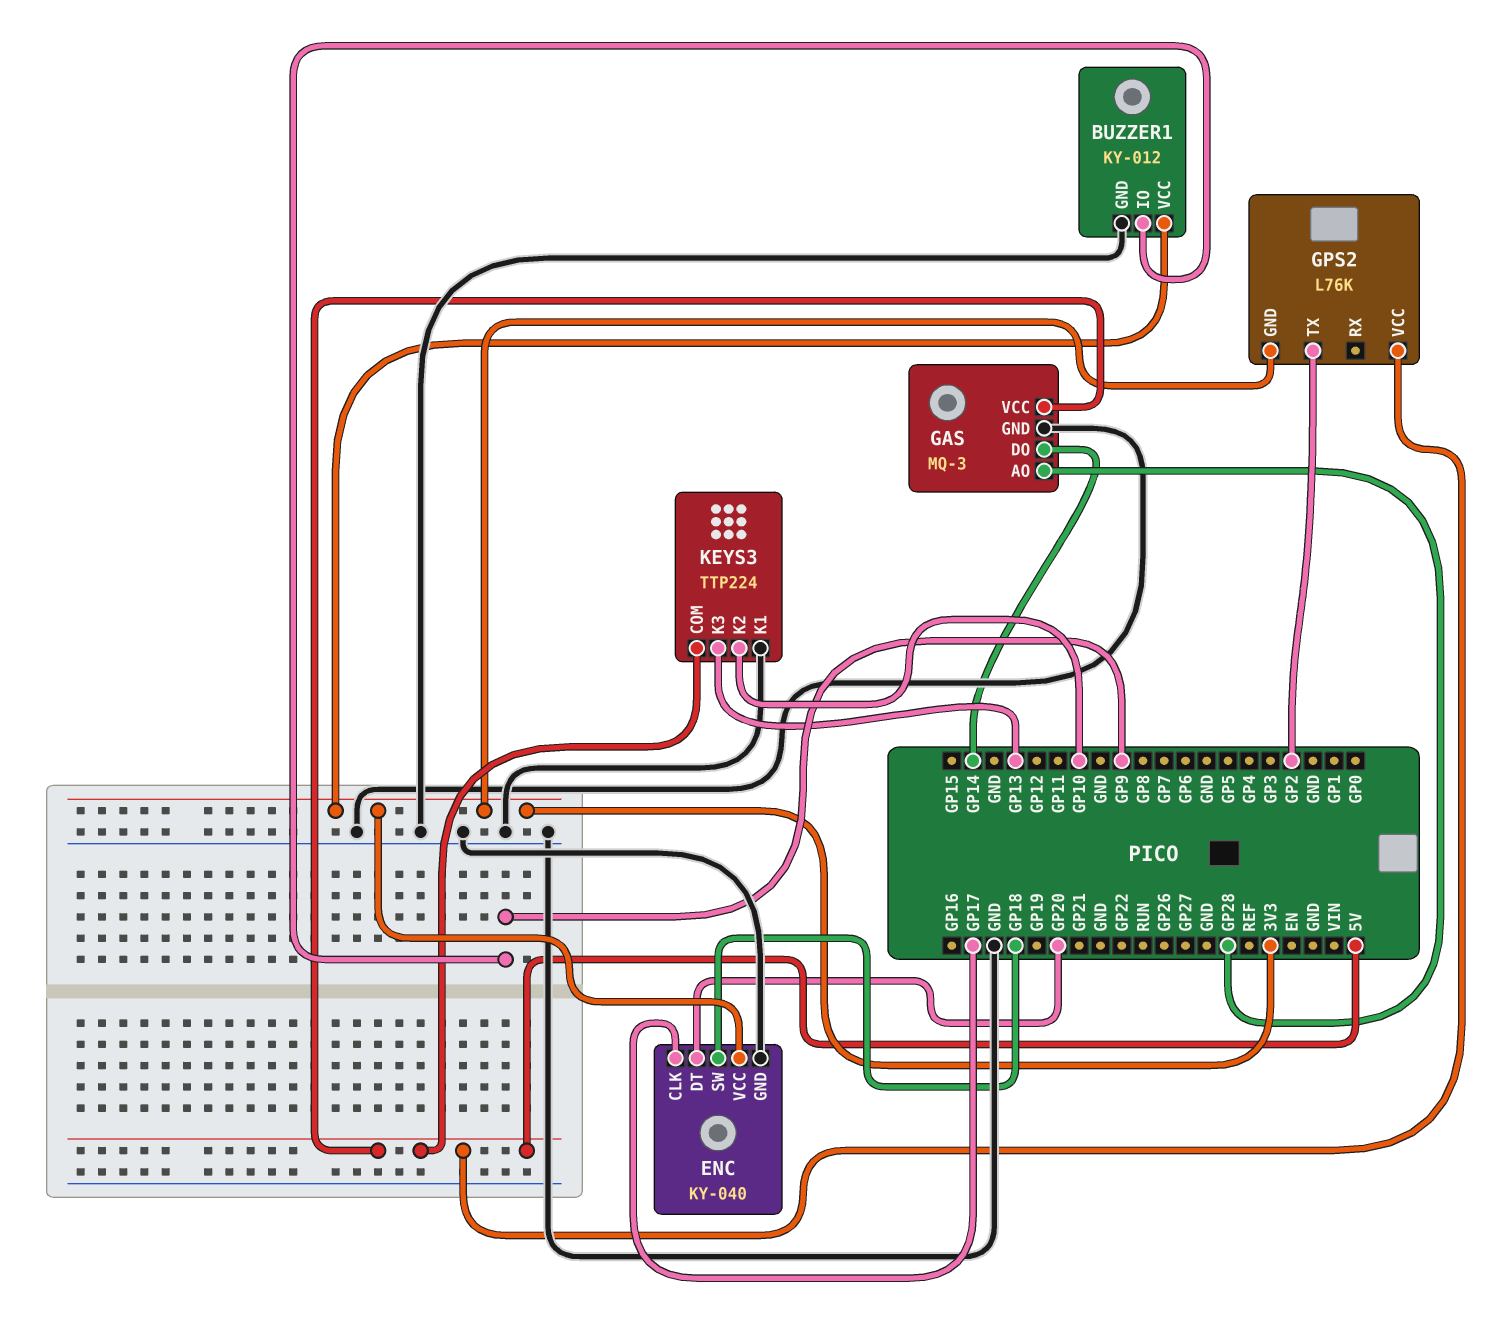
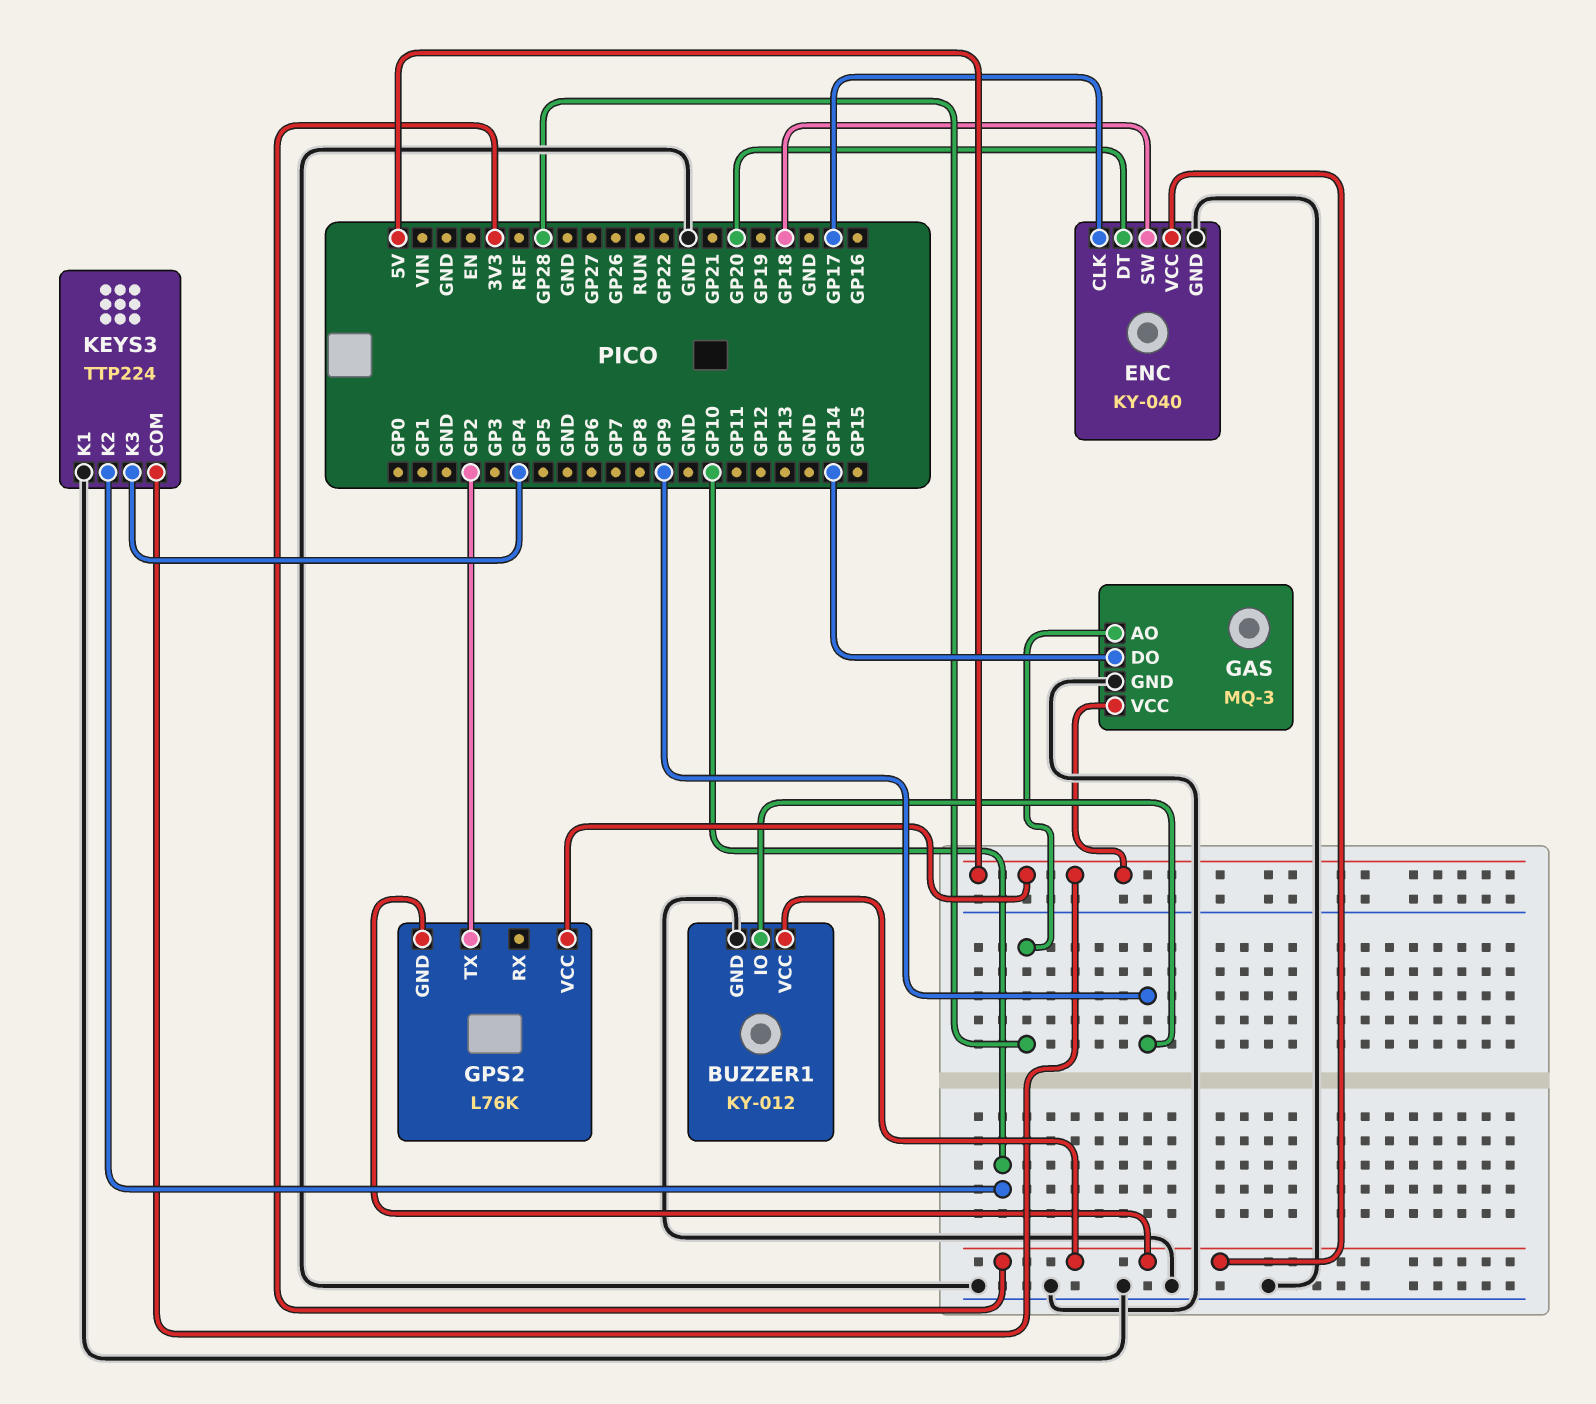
KEYS3 pin K3: GP13 -> GP4

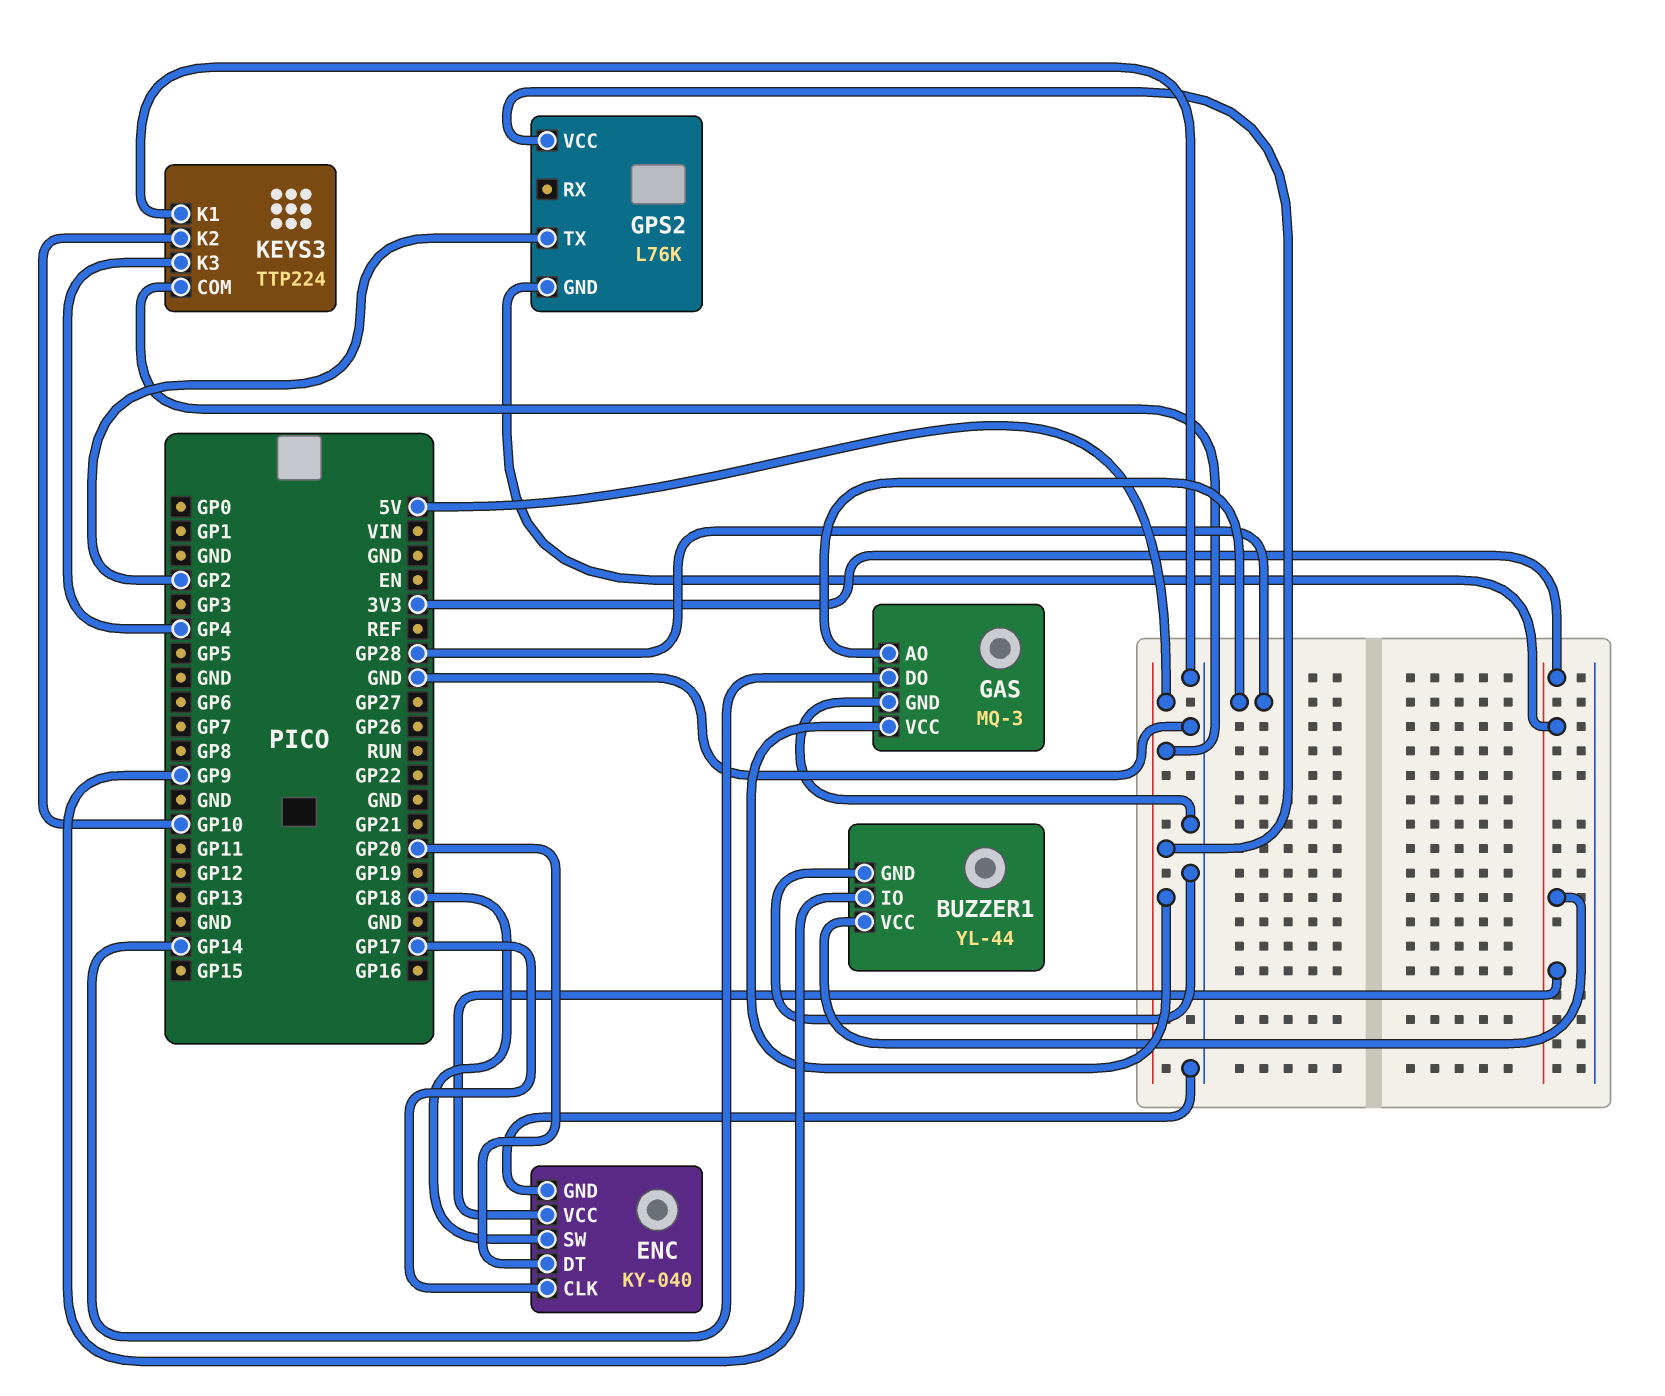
BUZZER1: KY-012 -> YL-44

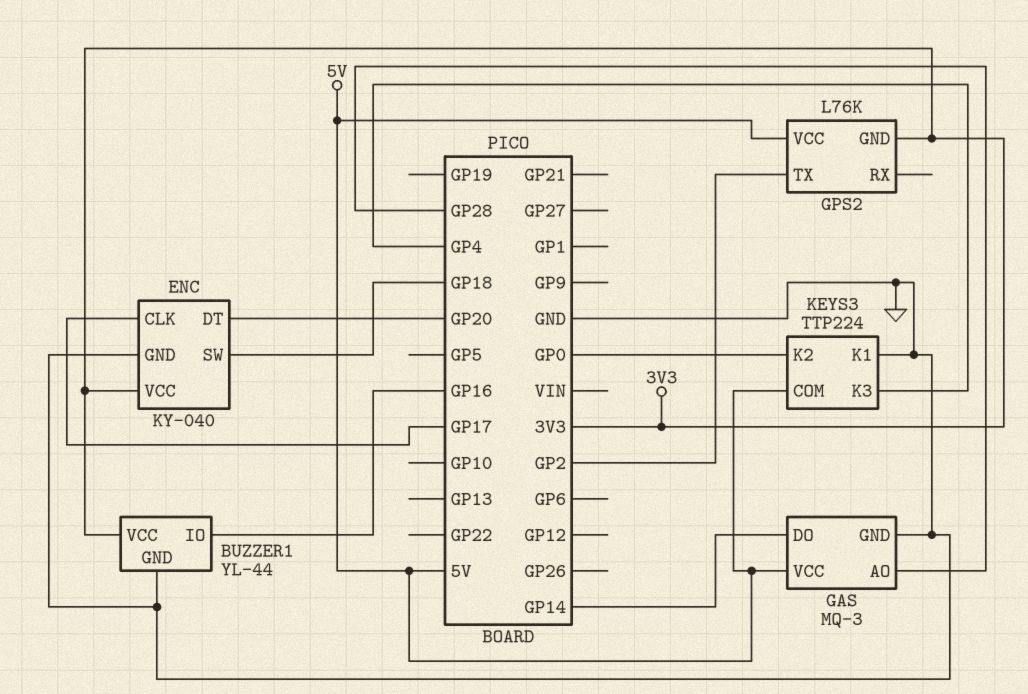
BUZZER1 pin IO: GP9 -> GP16
KEYS3 pin K2: GP10 -> GP0

